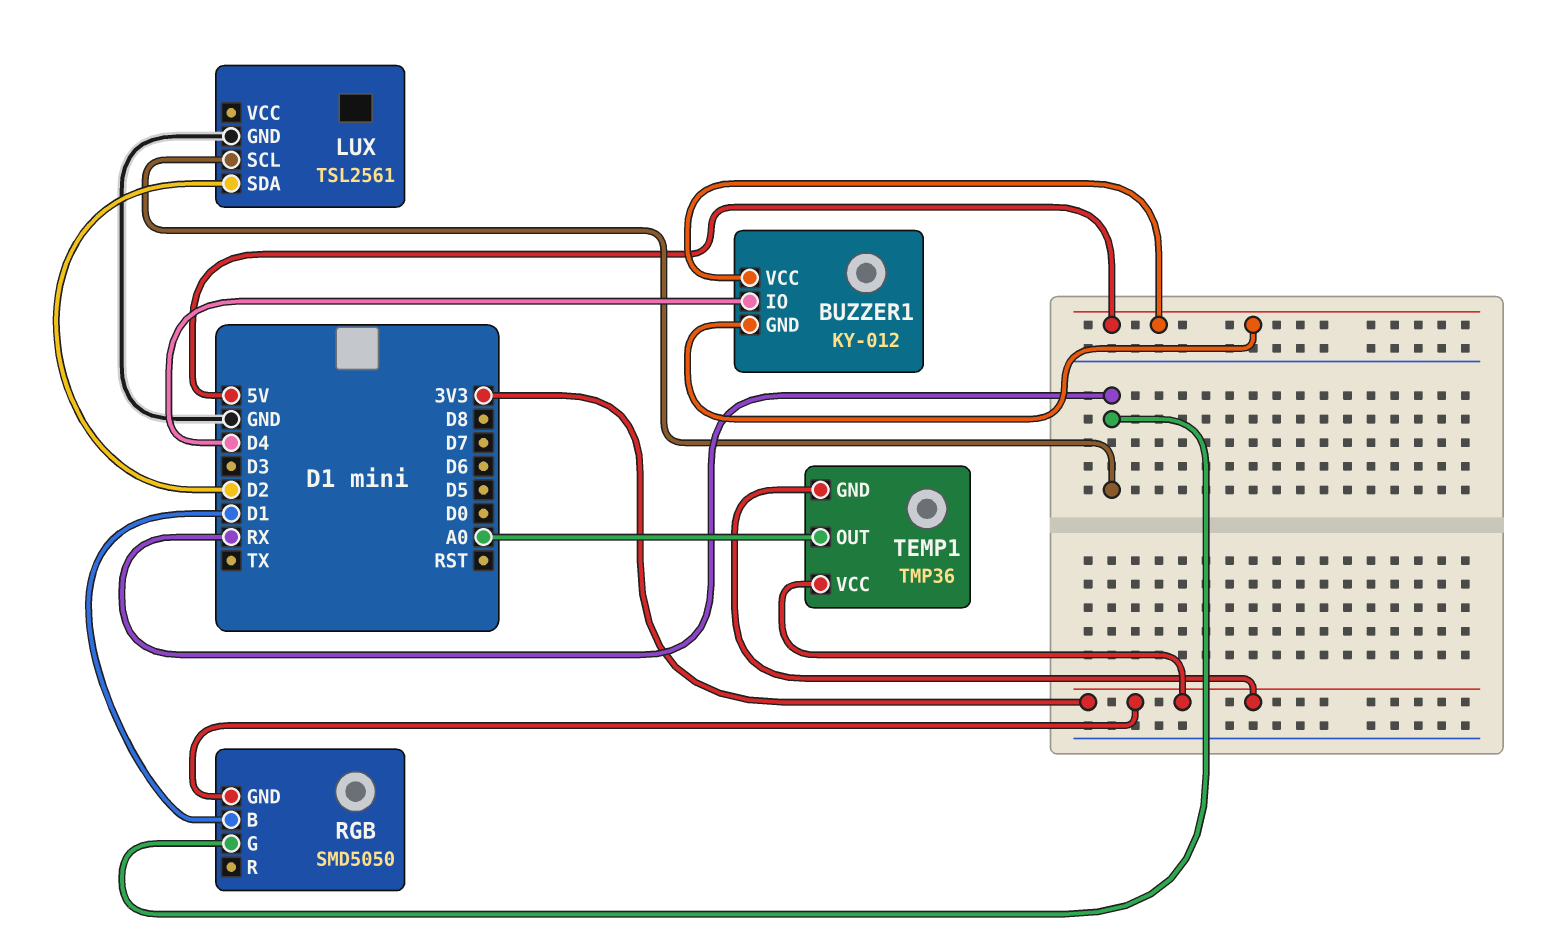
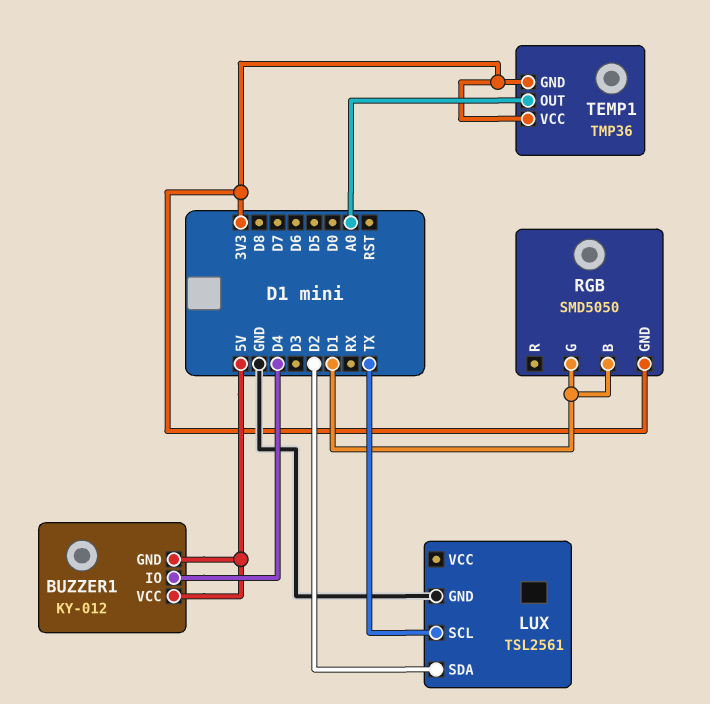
LUX pin SCL: RX -> TX
RGB pin G: RX -> D1

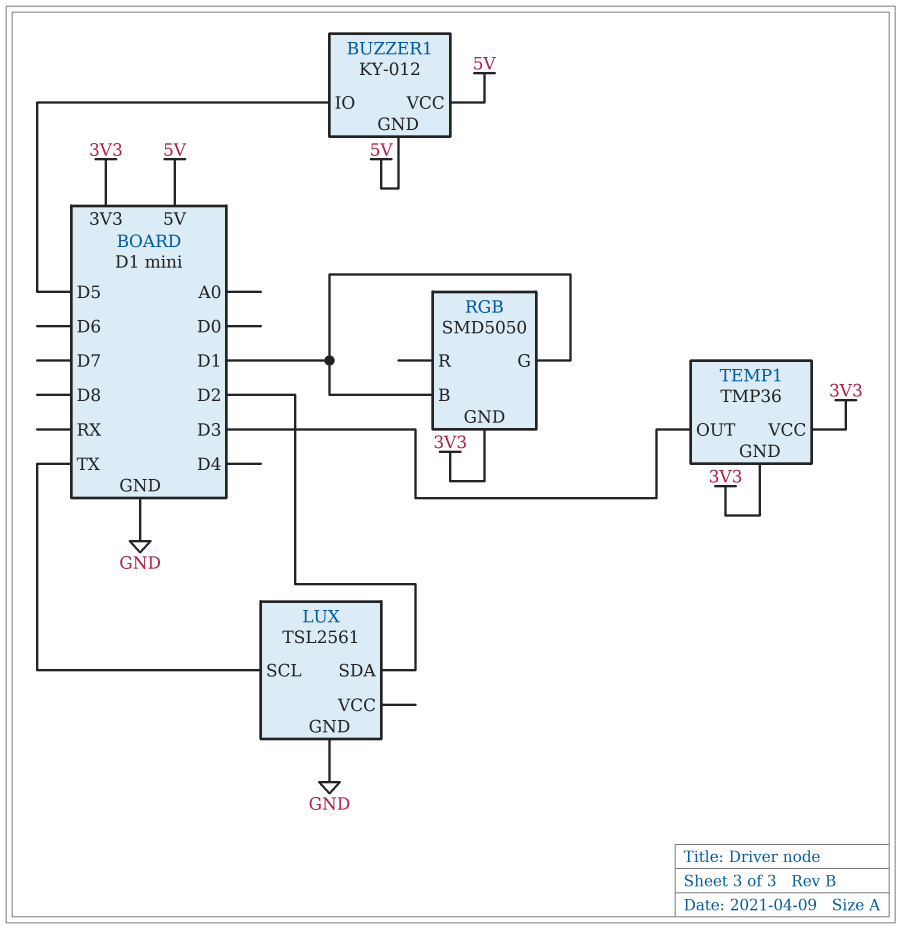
BUZZER1 pin IO: D4 -> D5
TEMP1 pin OUT: A0 -> D3

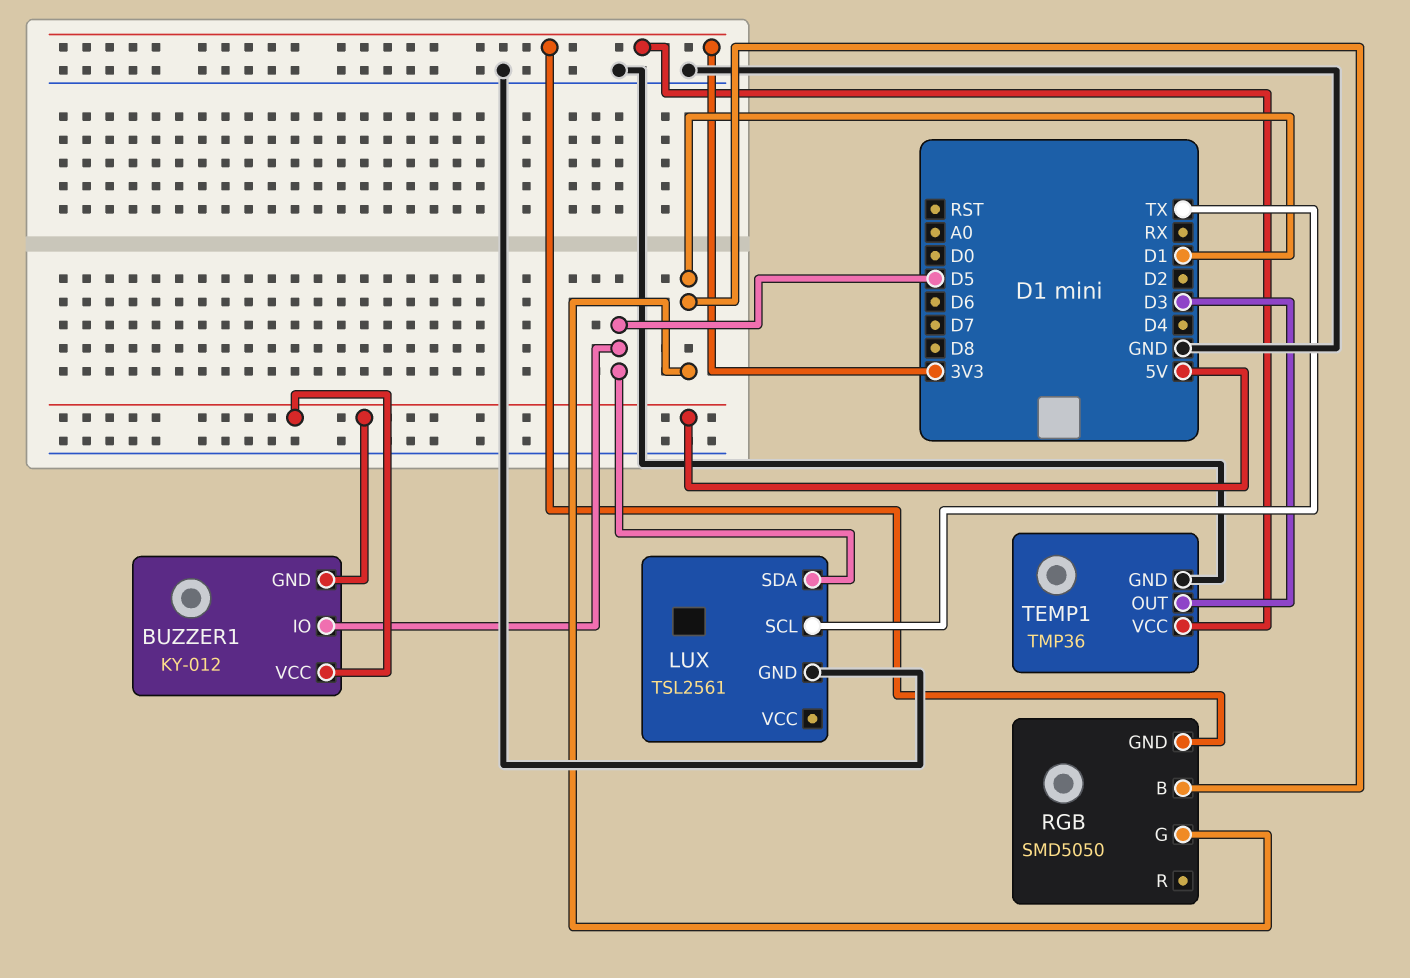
LUX pin SDA: D2 -> D5
TEMP1 pin GND: 3V3 -> GND

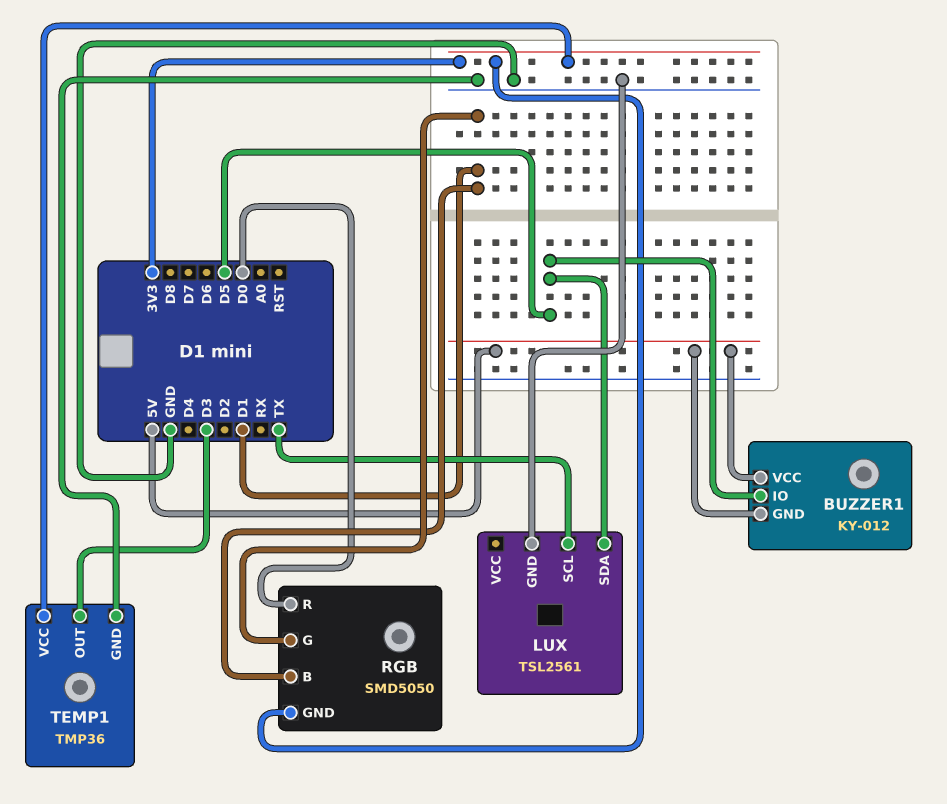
RGB pin R: none -> D0

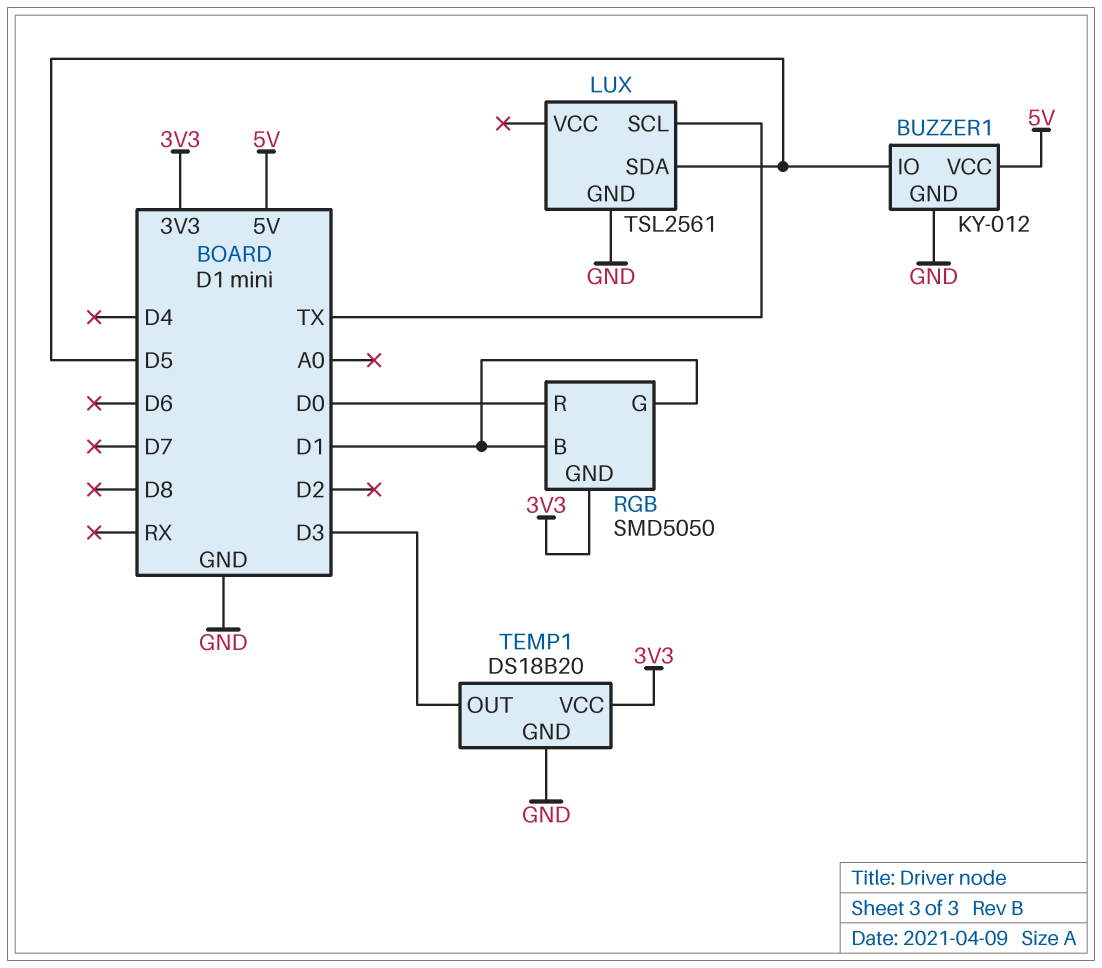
BUZZER1 pin GND: 5V -> GND
TEMP1: TMP36 -> DS18B20

